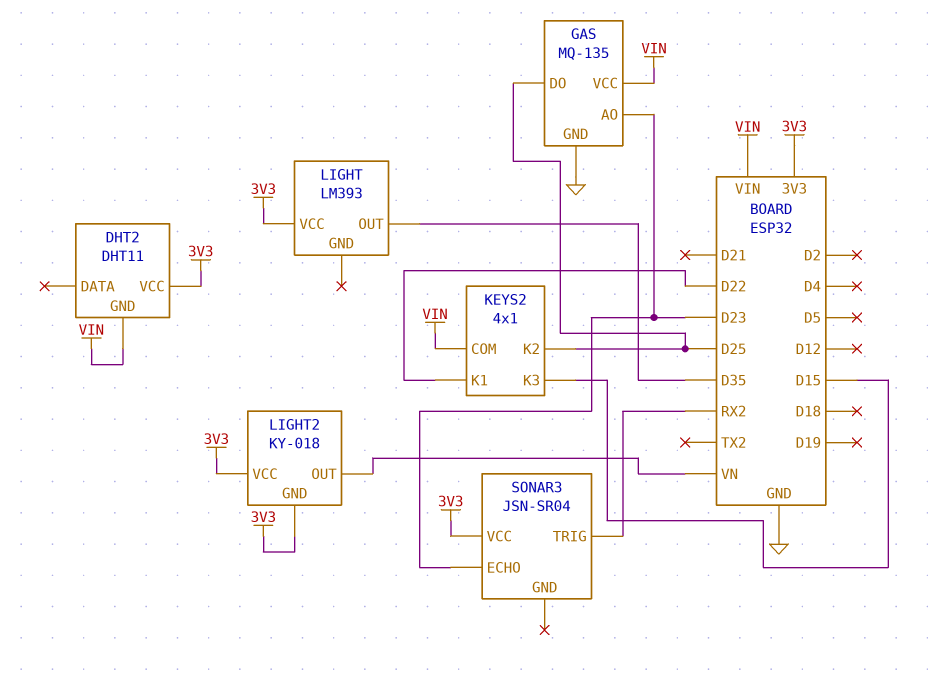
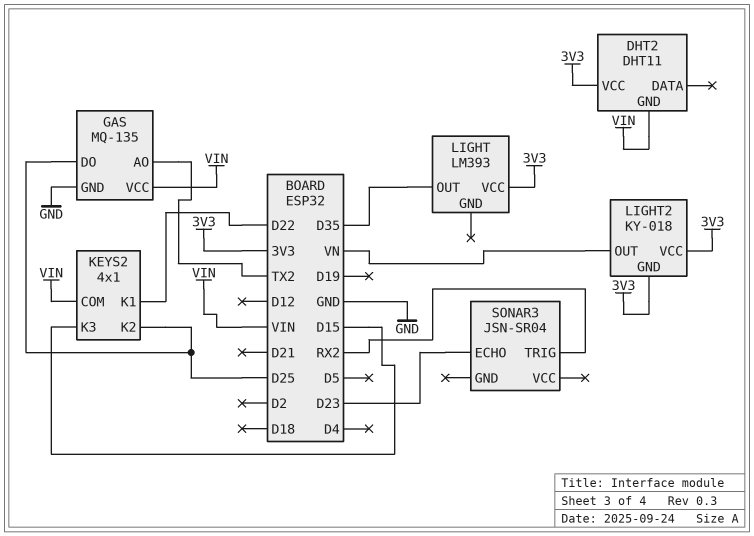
GAS pin AO: D23 -> TX2
SONAR3 pin VCC: 3V3 -> none

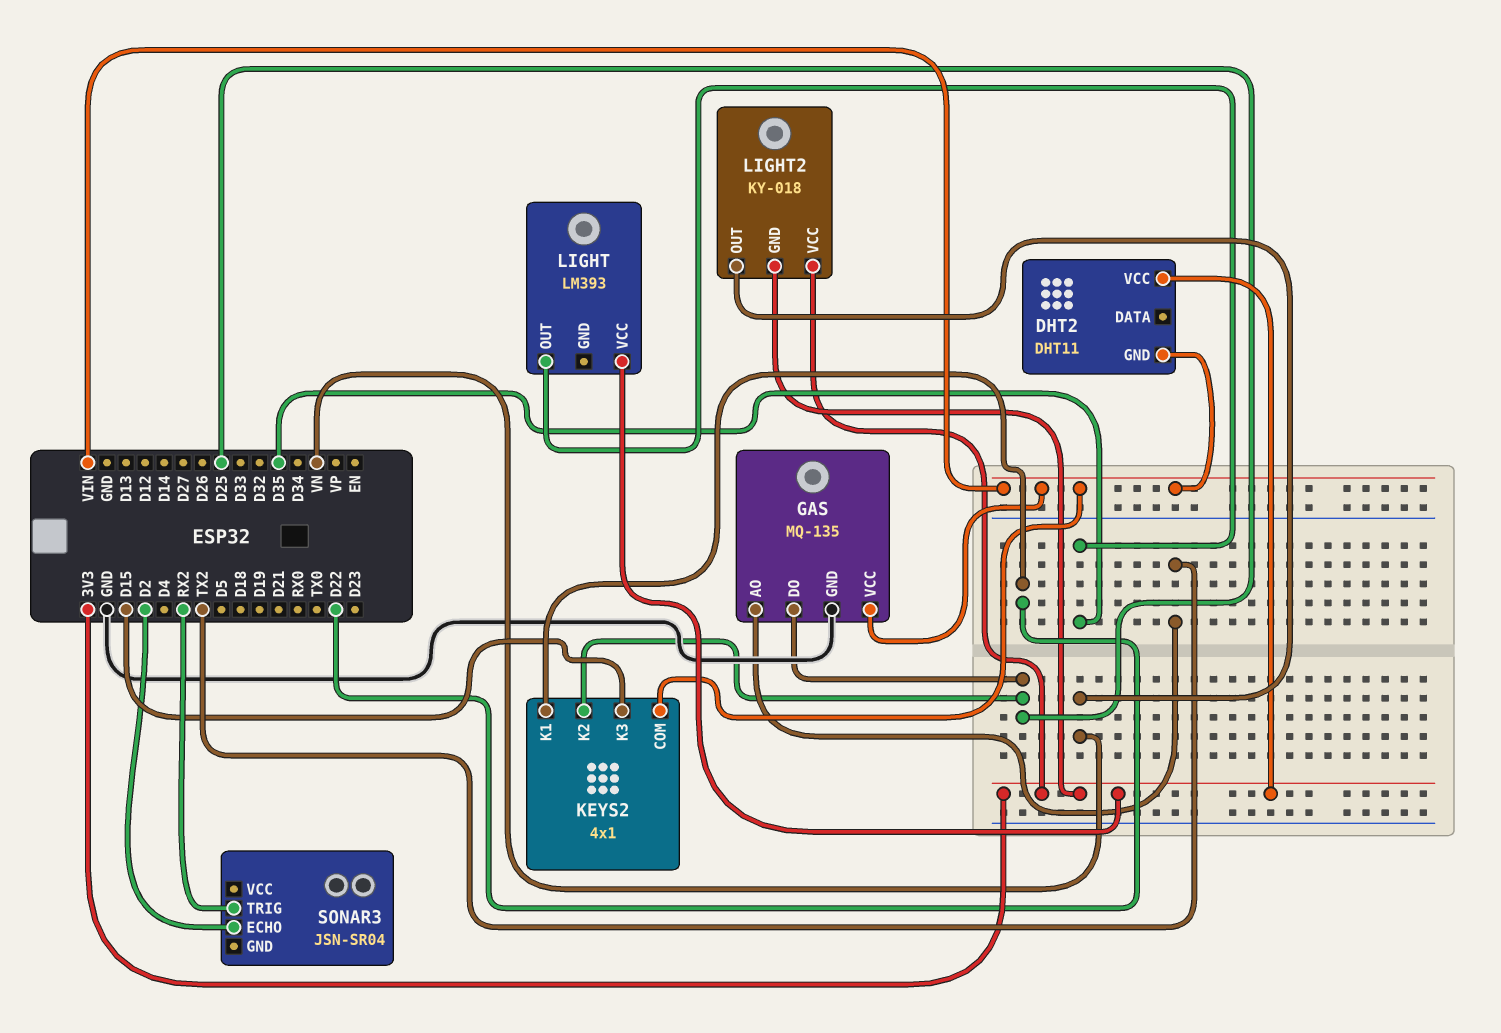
SONAR3 pin ECHO: D23 -> D2

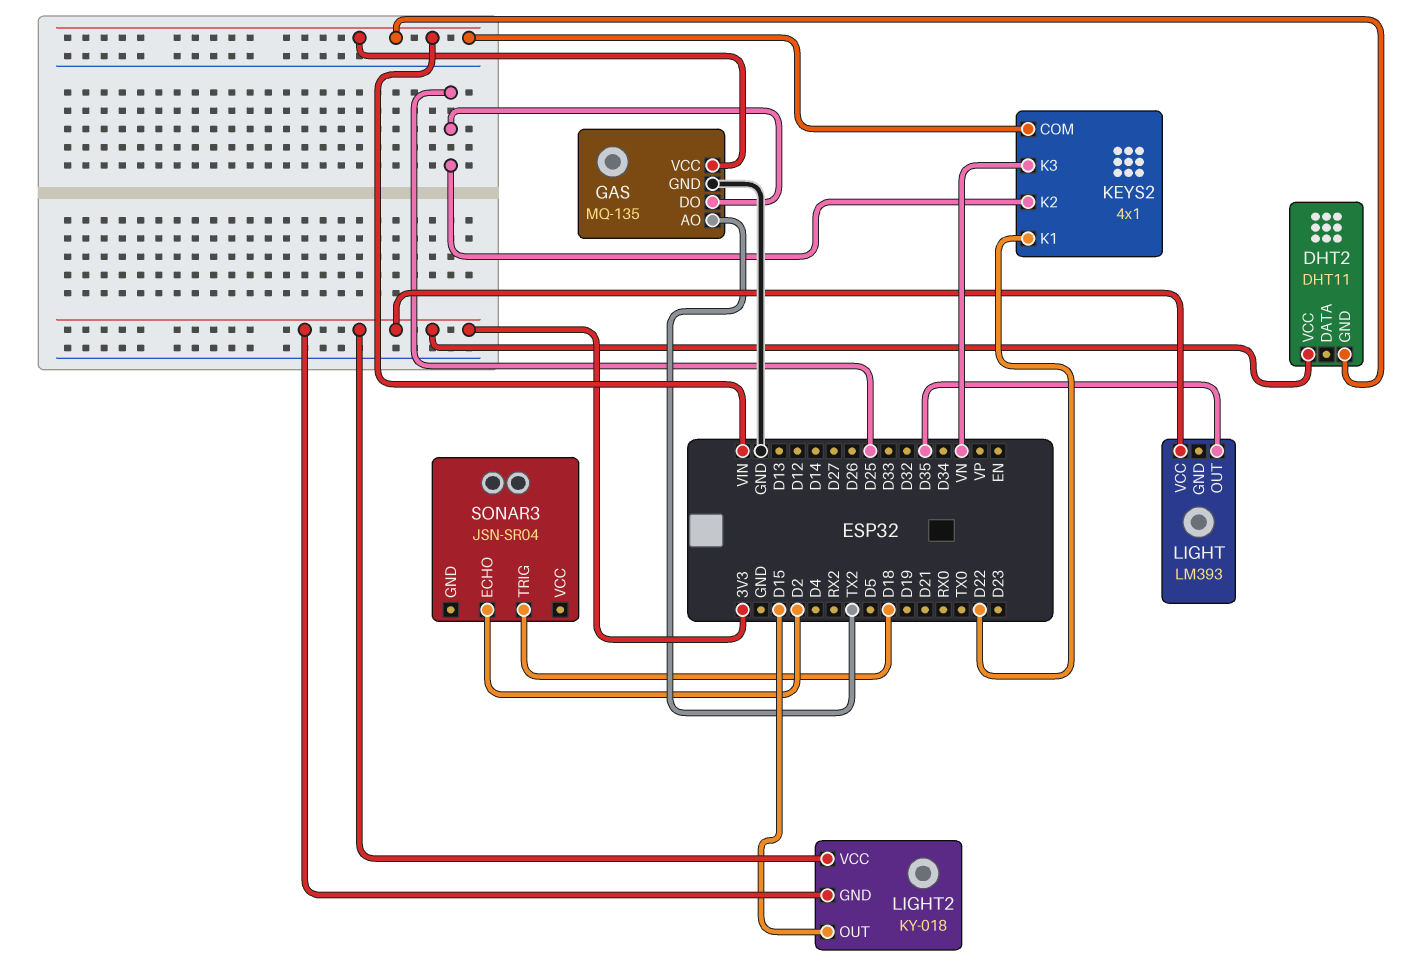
KEYS2 pin K3: D15 -> VN
LIGHT2 pin OUT: VN -> D15
SONAR3 pin TRIG: RX2 -> D18

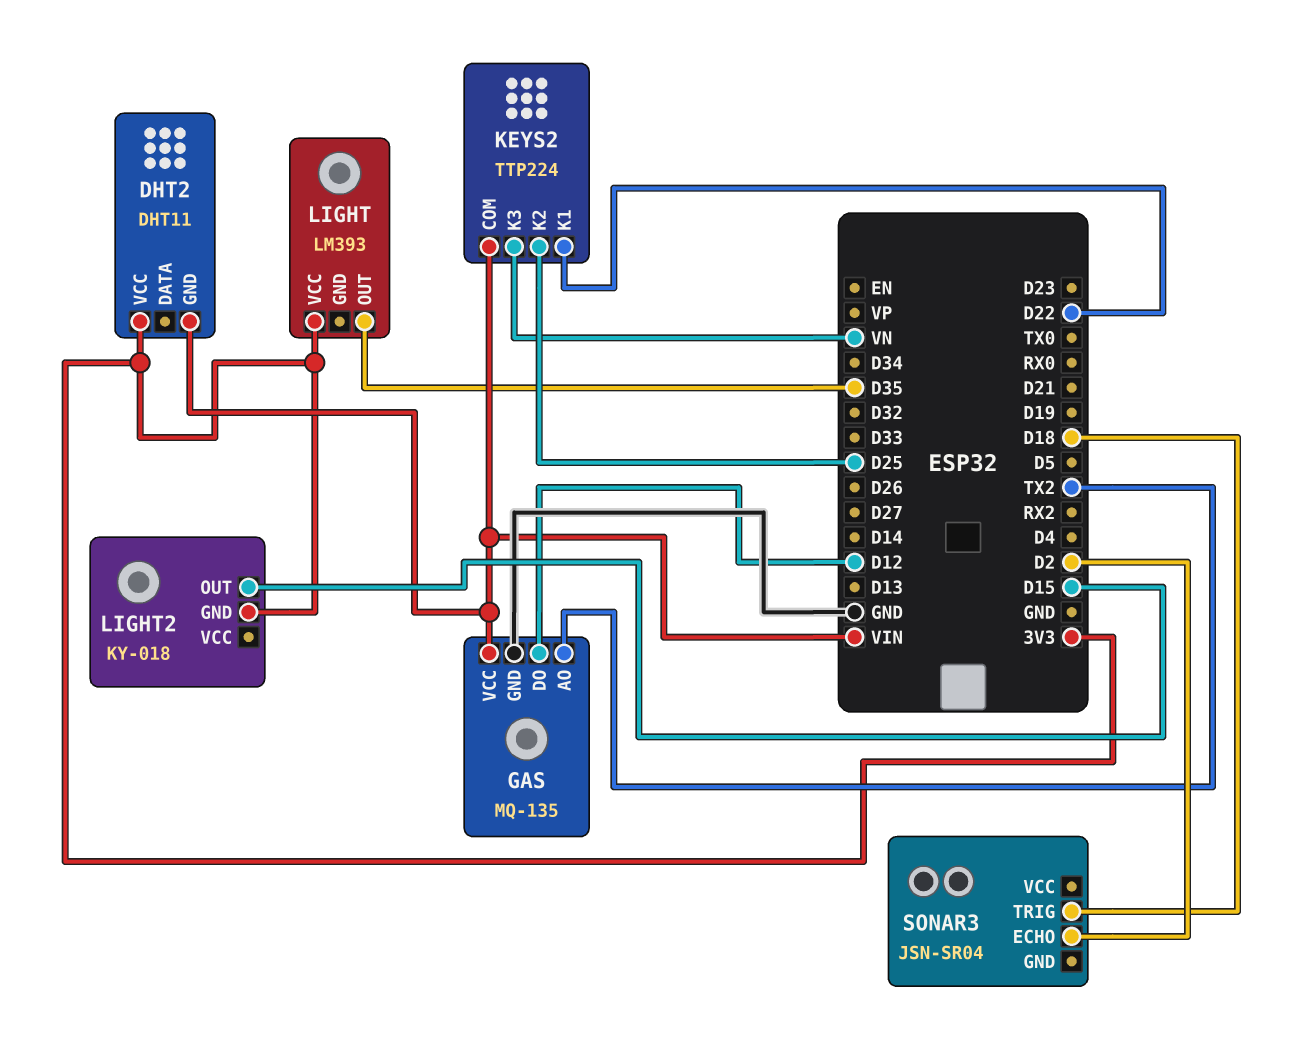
GAS pin DO: D25 -> D12
KEYS2: 4x1 -> TTP224
LIGHT2 pin VCC: 3V3 -> none

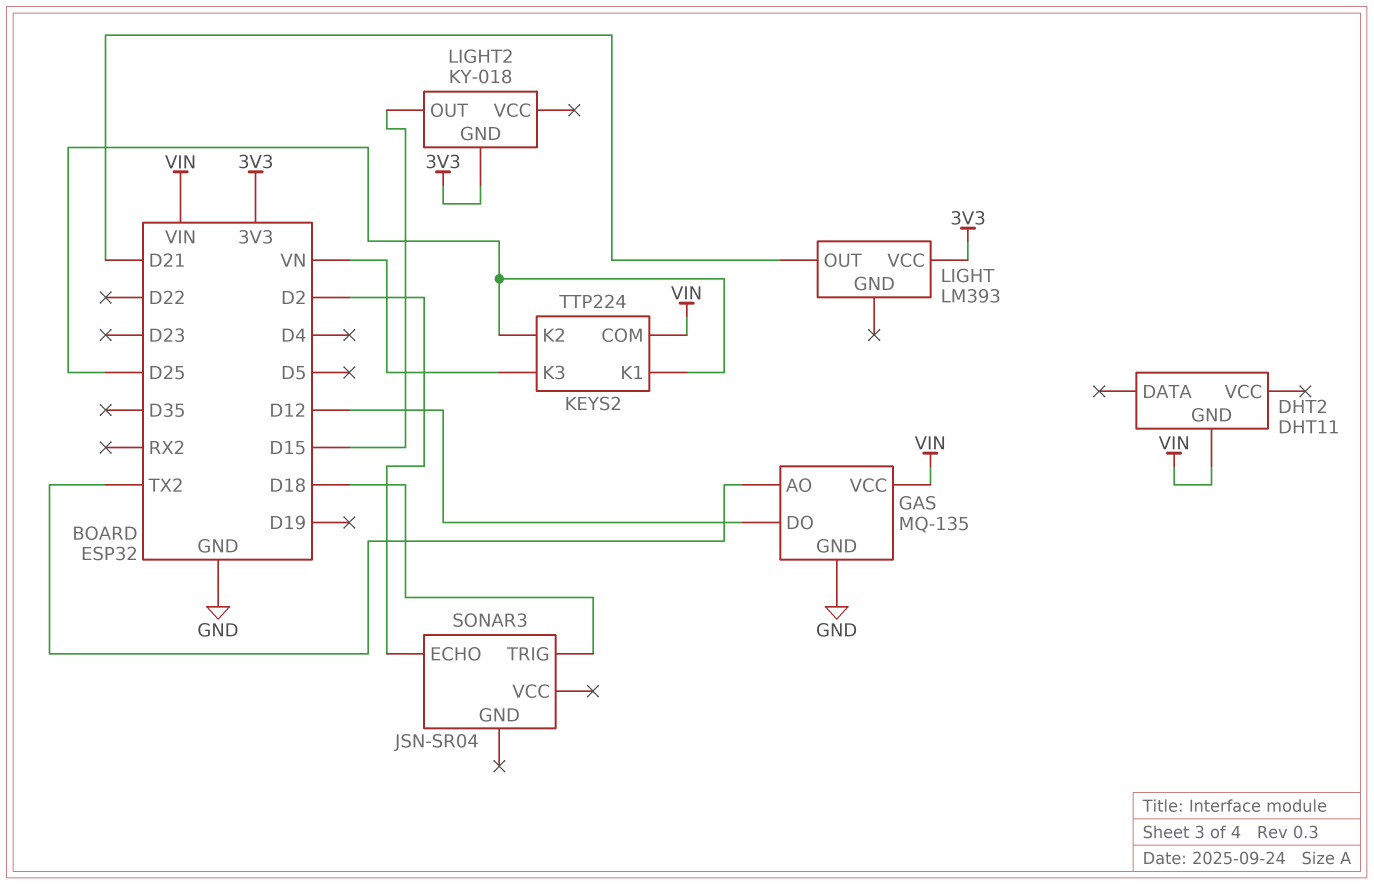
DHT2 pin VCC: 3V3 -> none
KEYS2 pin K1: D22 -> D25
LIGHT pin OUT: D35 -> D21

